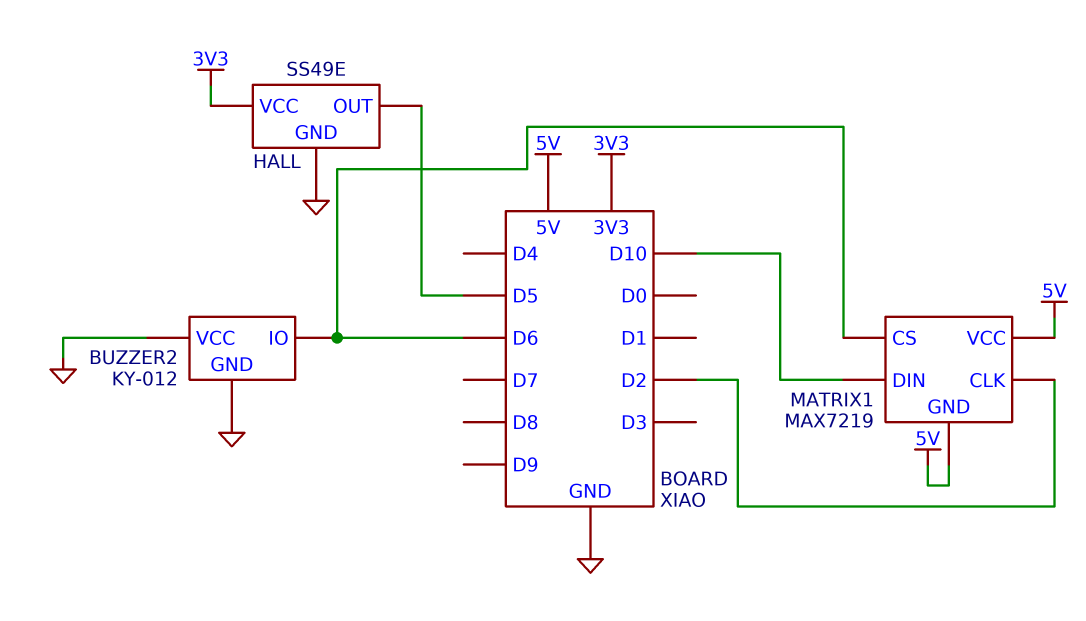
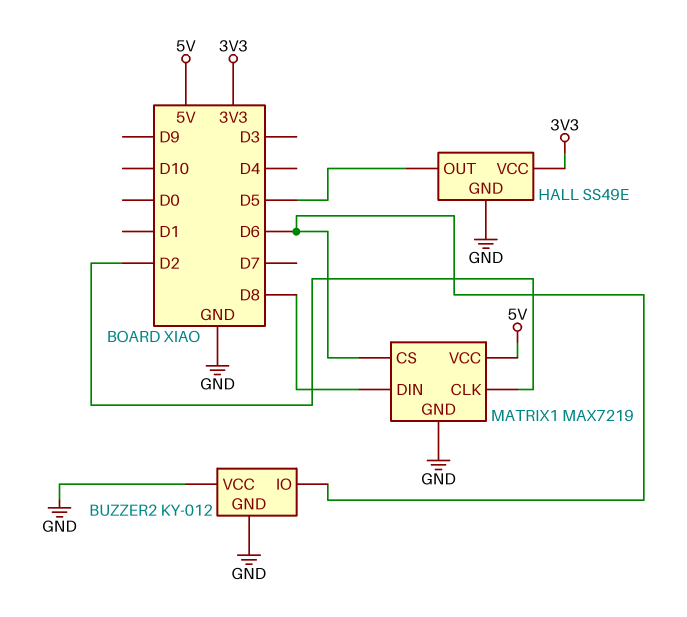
MATRIX1 pin DIN: D10 -> D8
MATRIX1 pin GND: 5V -> GND

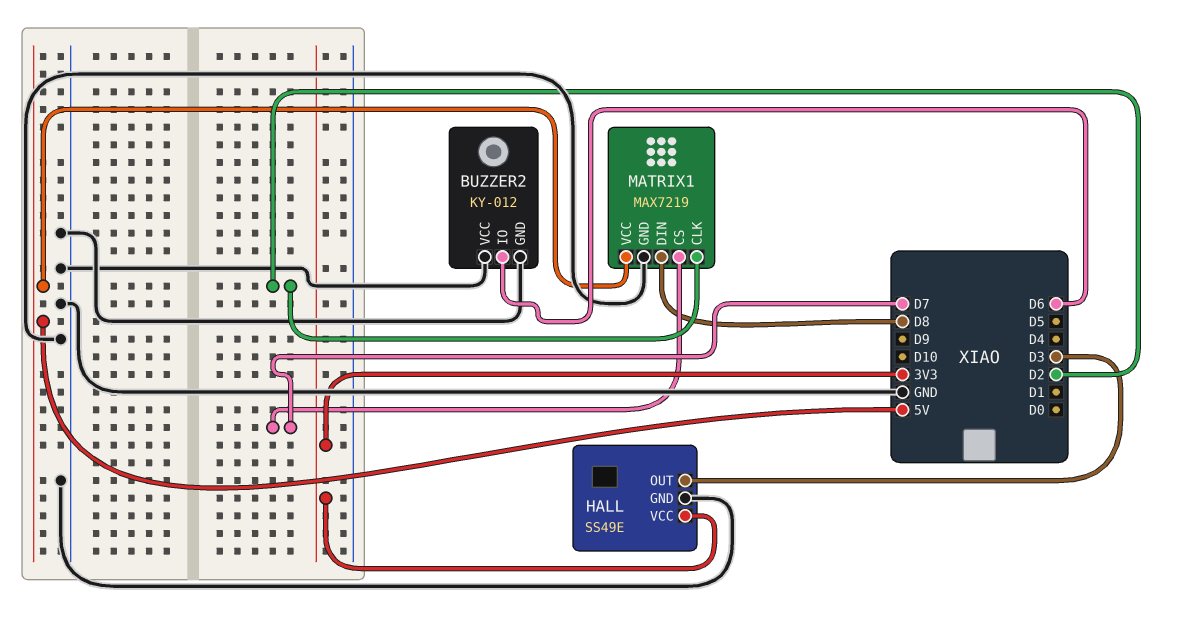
HALL pin OUT: D5 -> D3
MATRIX1 pin CS: D6 -> D7

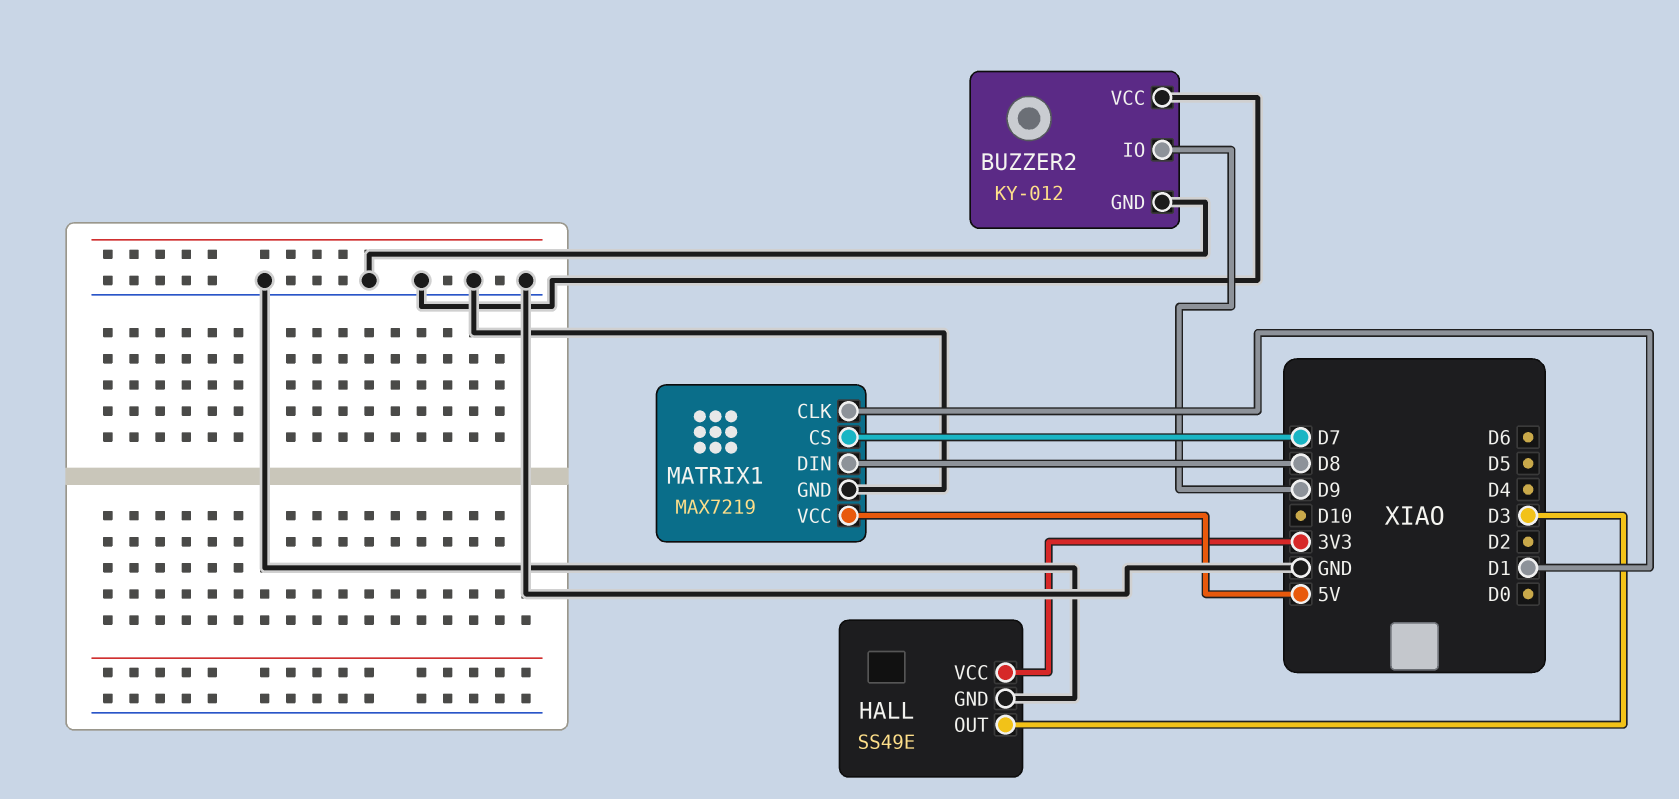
BUZZER2 pin IO: D6 -> D9
MATRIX1 pin CLK: D2 -> D1

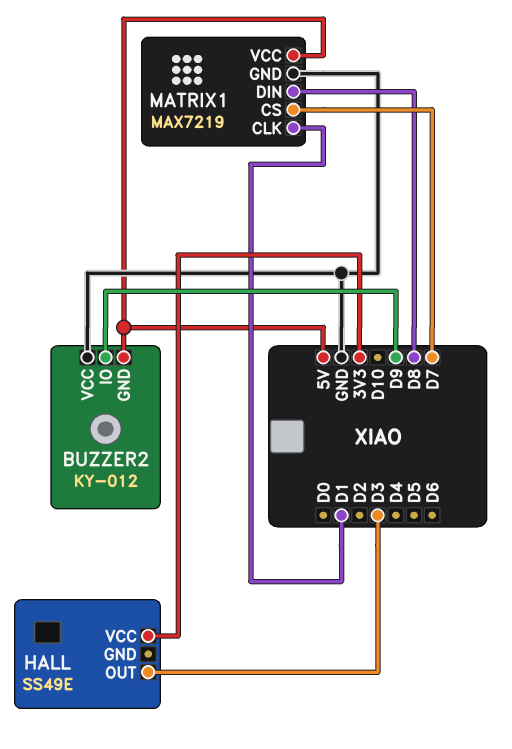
BUZZER2 pin GND: GND -> 5V
HALL pin GND: GND -> none

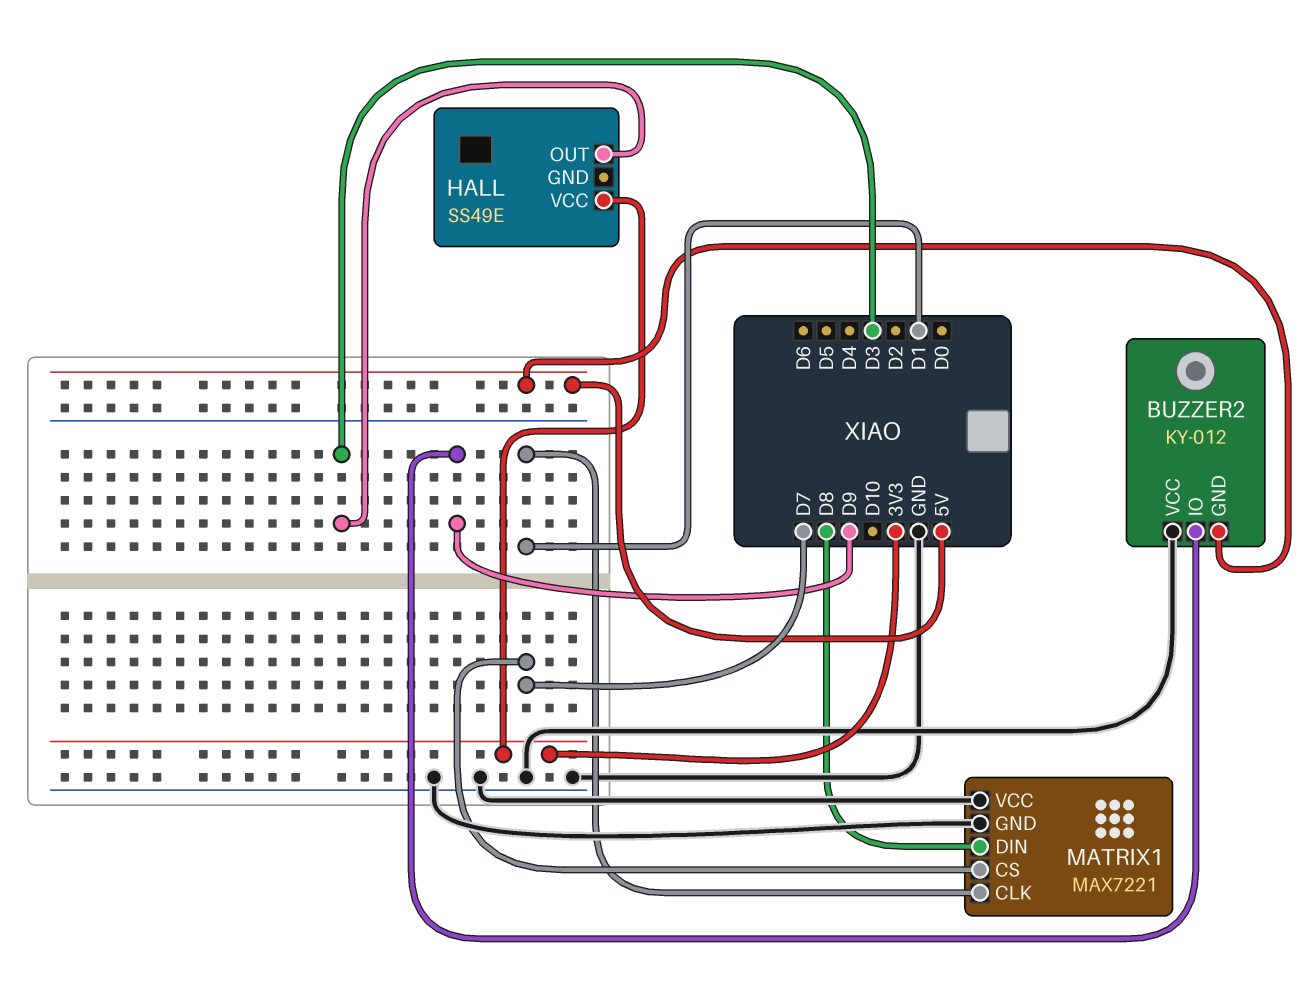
MATRIX1: MAX7219 -> MAX7221
MATRIX1 pin VCC: 5V -> GND

